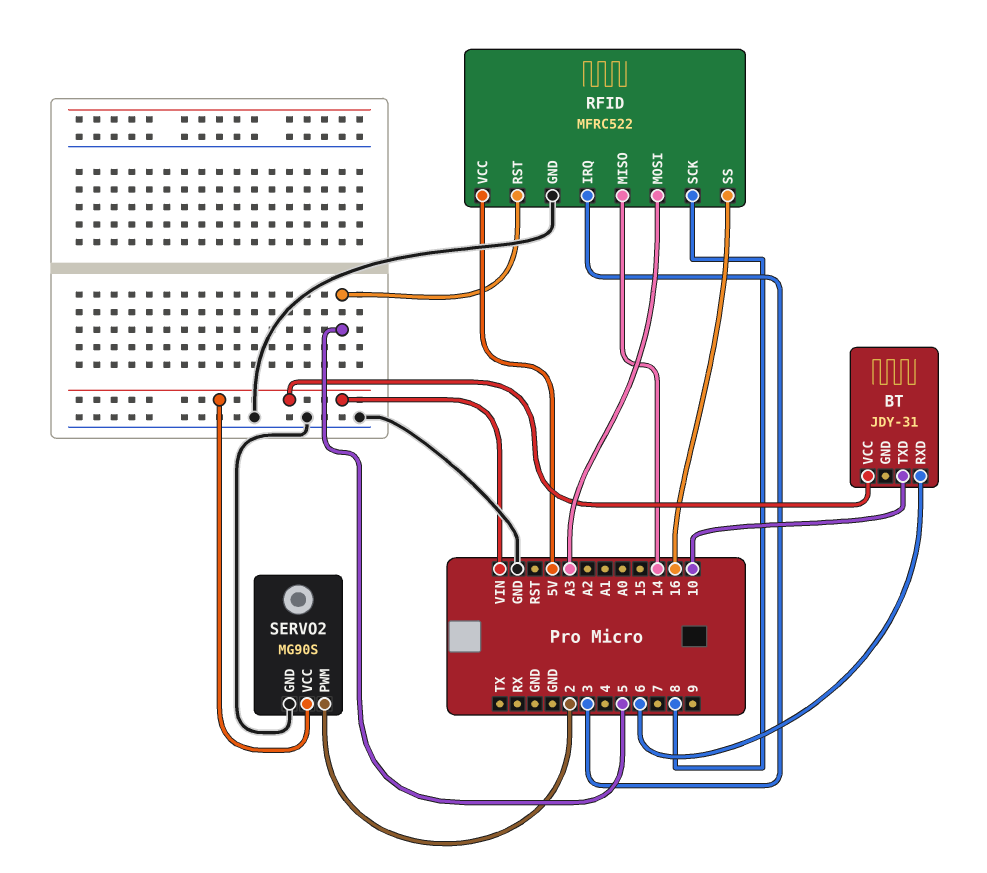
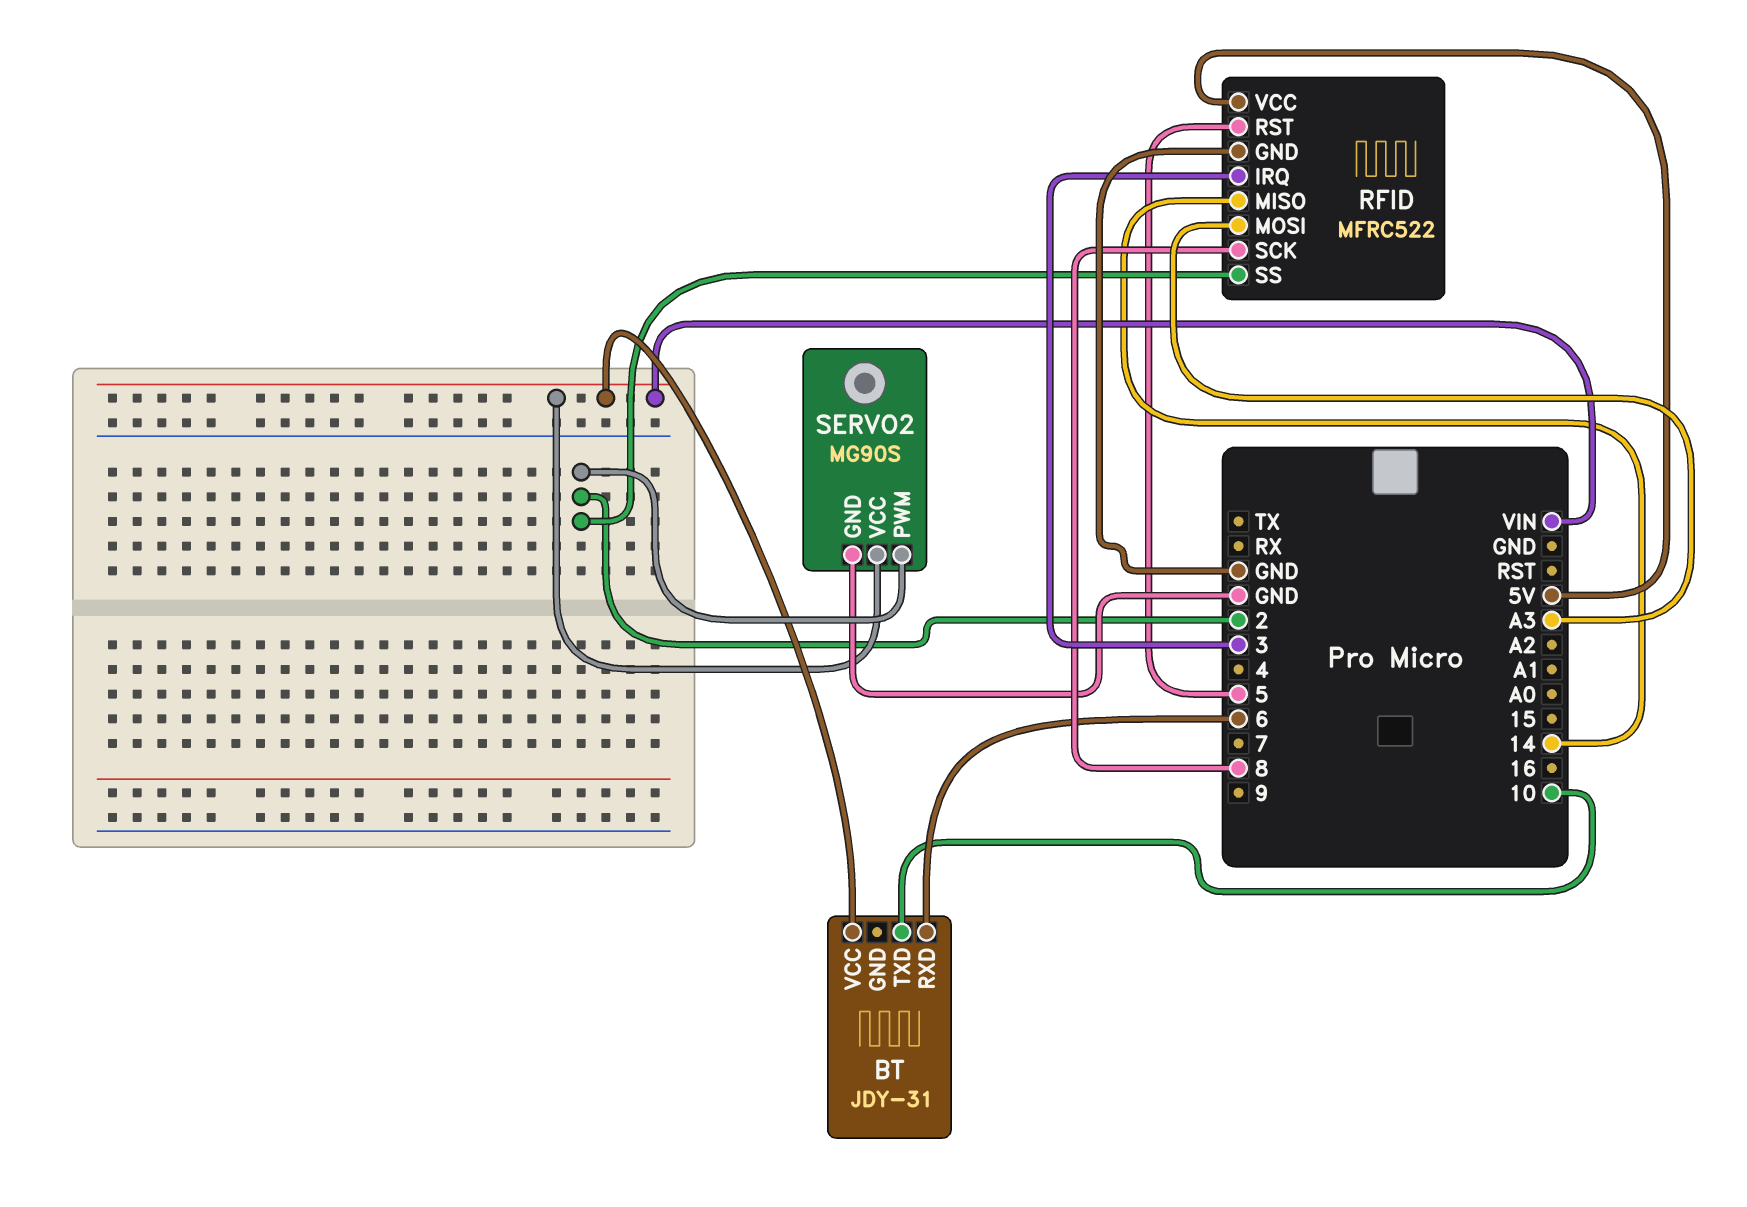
RFID pin SS: 16 -> 2

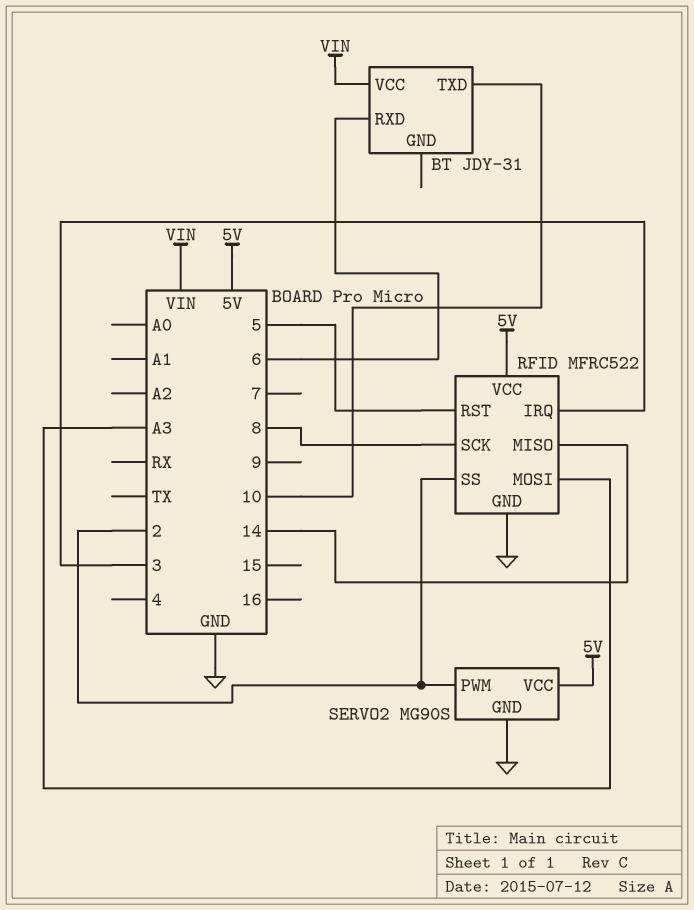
SERVO2 pin VCC: VIN -> 5V

